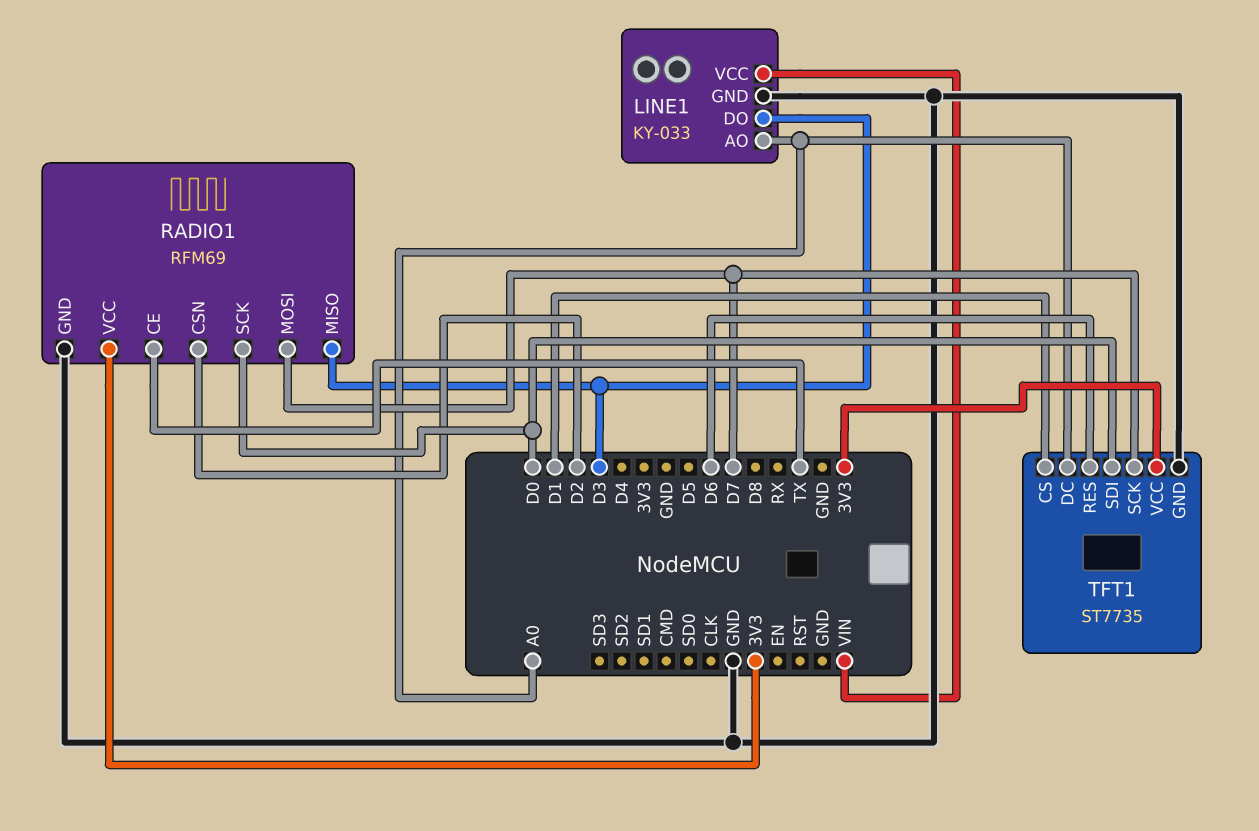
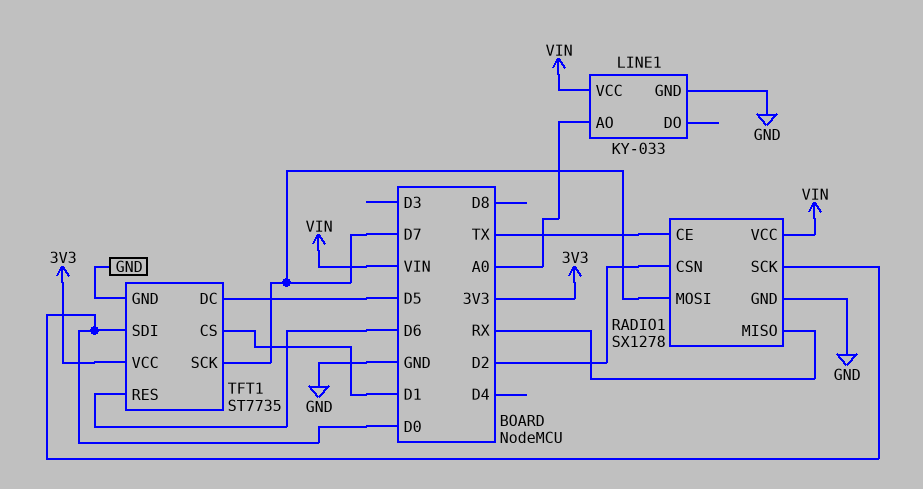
LINE1 pin DO: D3 -> none
RADIO1: RFM69 -> SX1278
RADIO1 pin MISO: D3 -> RX
RADIO1 pin VCC: 3V3 -> VIN
TFT1 pin DC: A0 -> D5

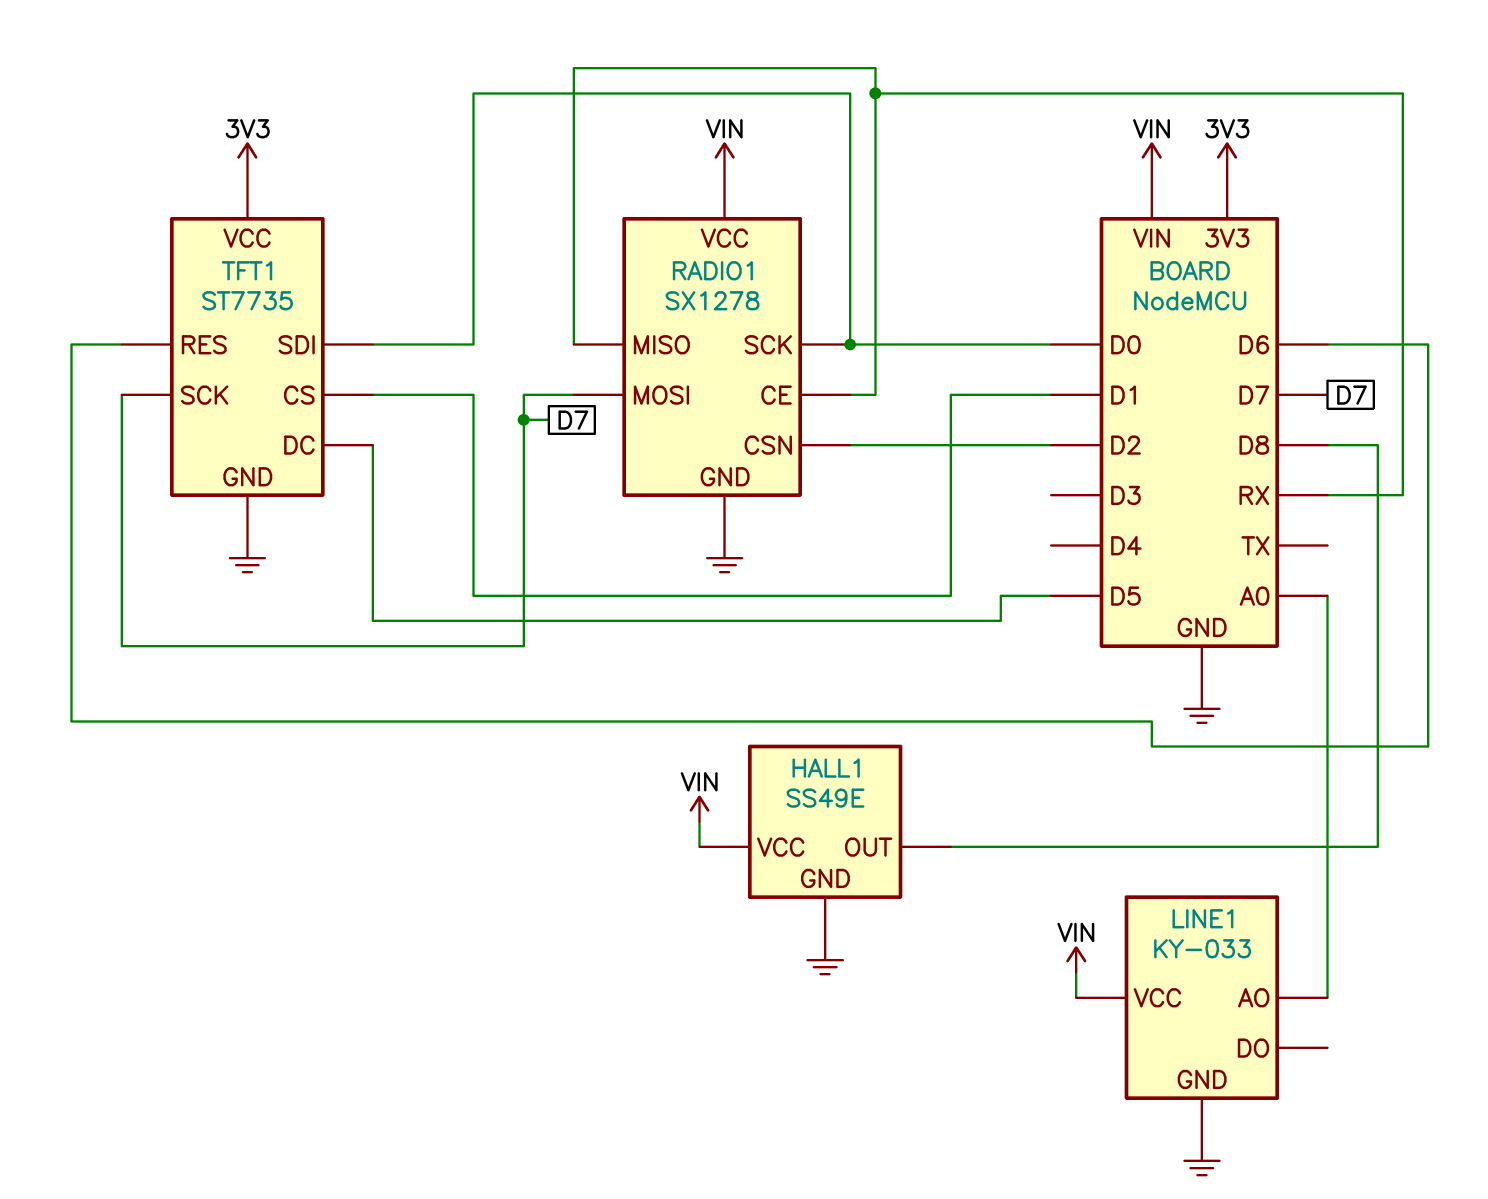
HALL1: none -> SS49E
HALL1 pin GND: none -> GND
HALL1 pin OUT: none -> D8
HALL1 pin VCC: none -> VIN
RADIO1 pin CE: TX -> RX

